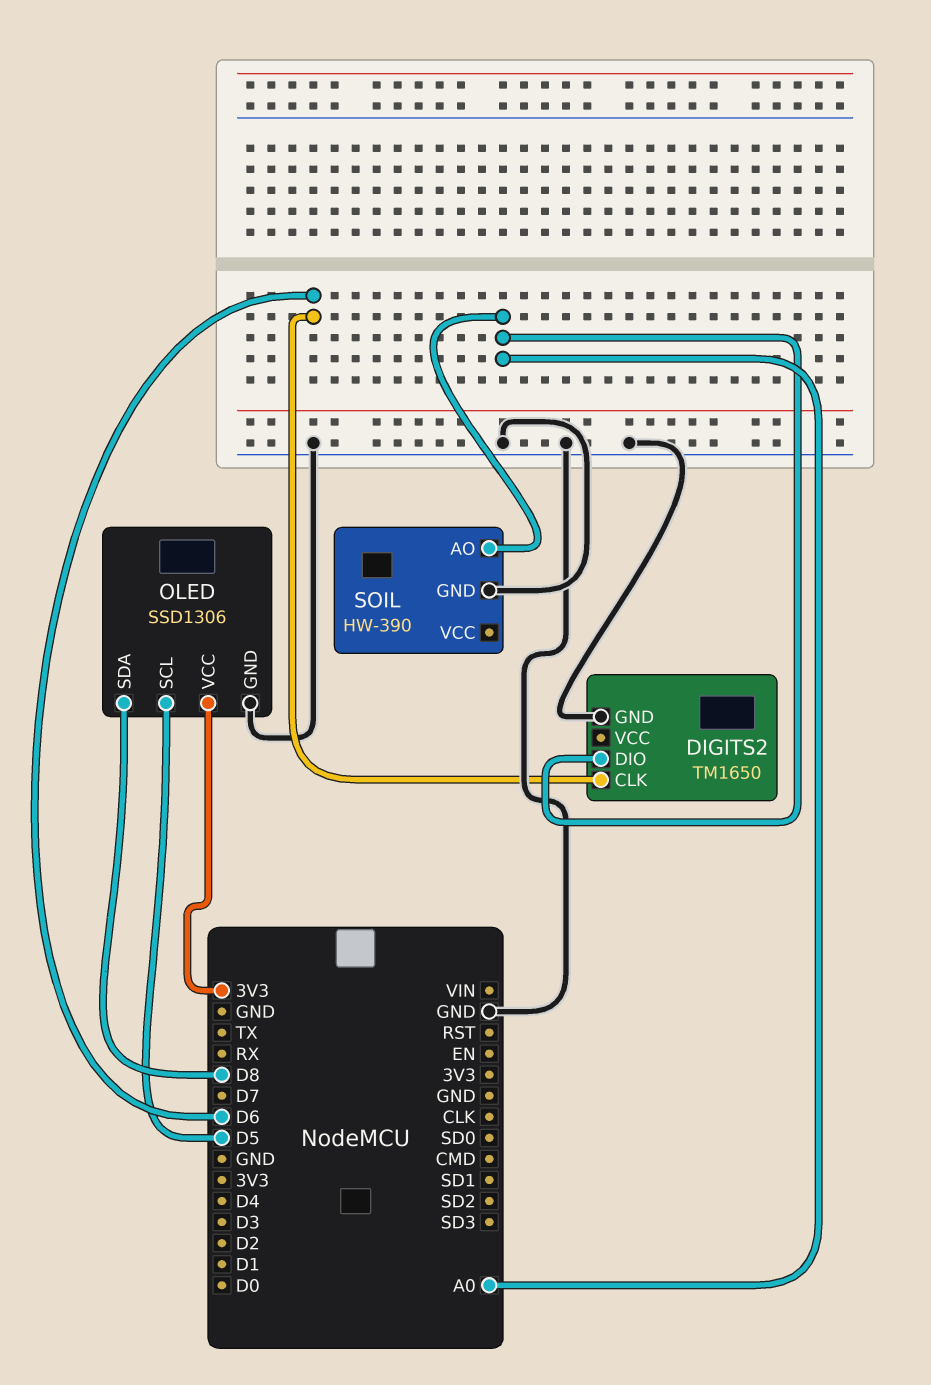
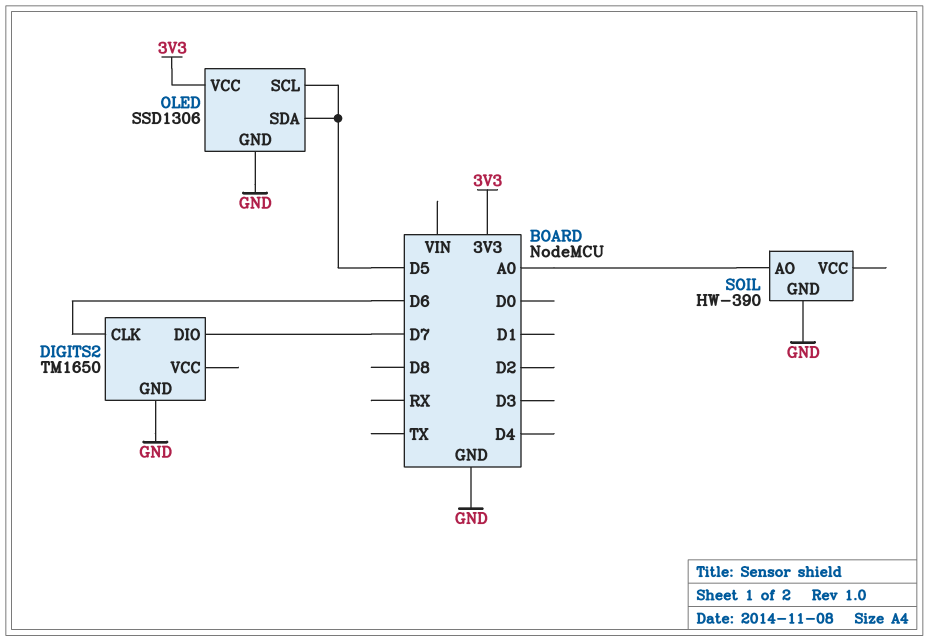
DIGITS2 pin DIO: A0 -> D7
OLED pin SDA: D8 -> D5

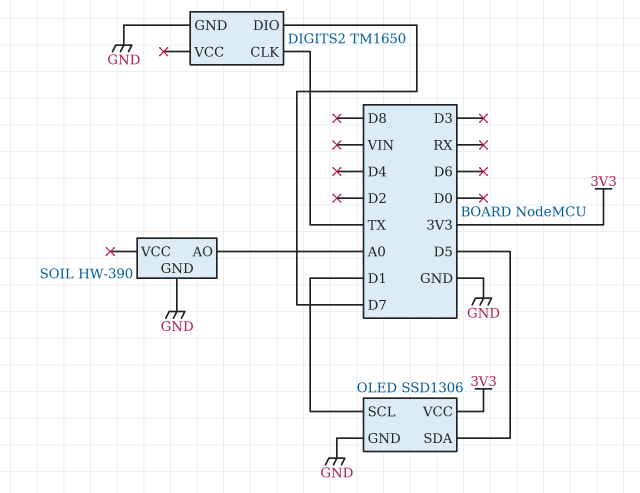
DIGITS2 pin CLK: D6 -> TX
OLED pin SCL: D5 -> D1

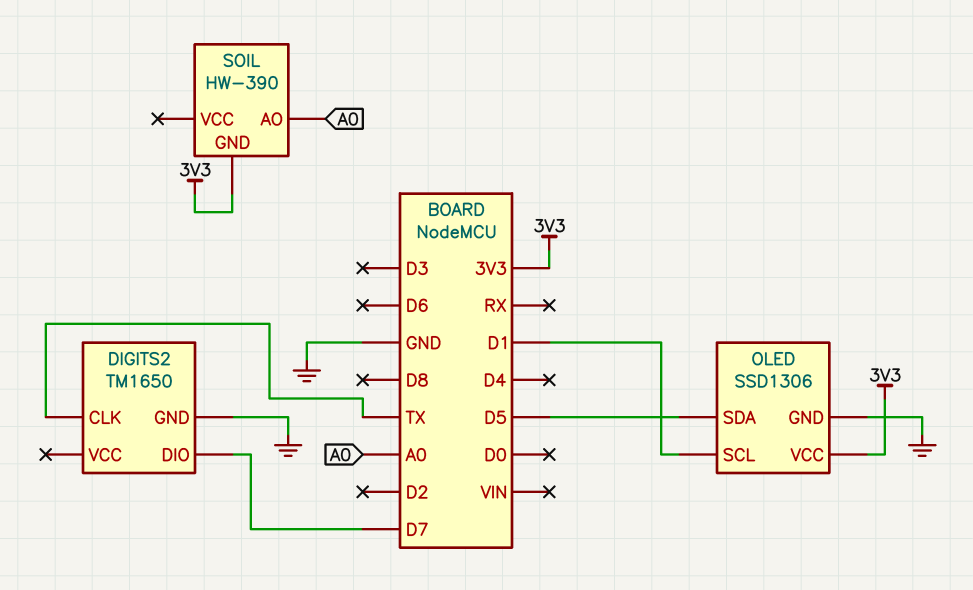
SOIL pin GND: GND -> 3V3

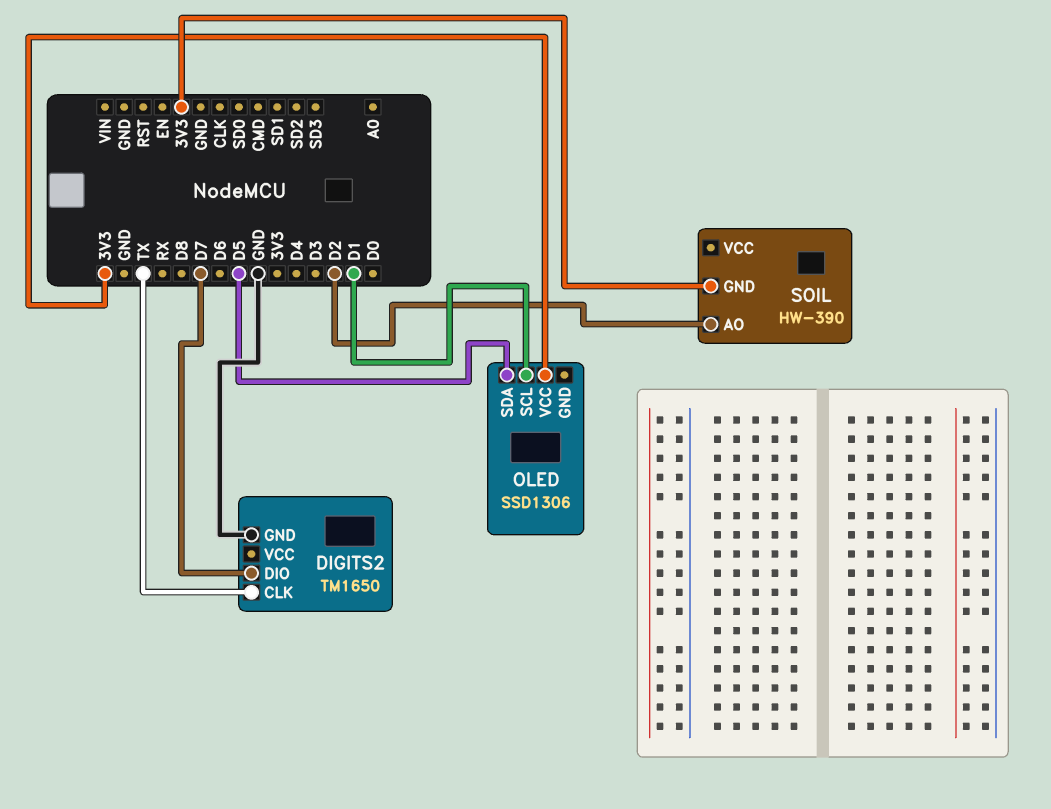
OLED pin GND: GND -> none
SOIL pin AO: A0 -> D2

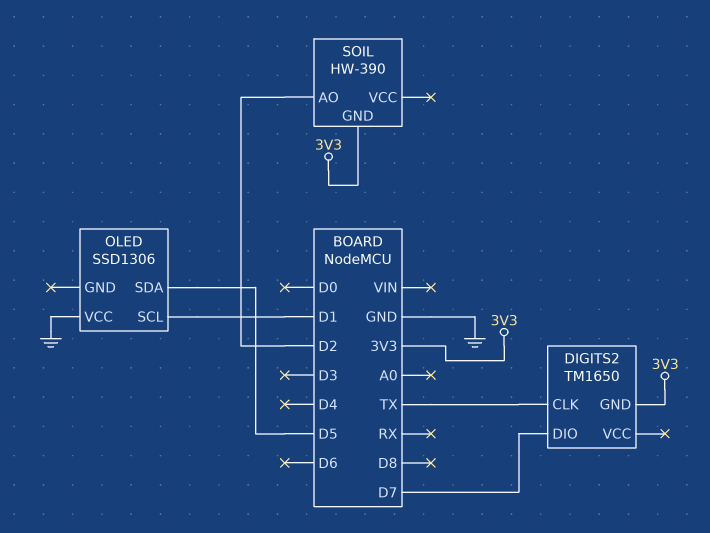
DIGITS2 pin GND: GND -> 3V3
OLED pin VCC: 3V3 -> GND

